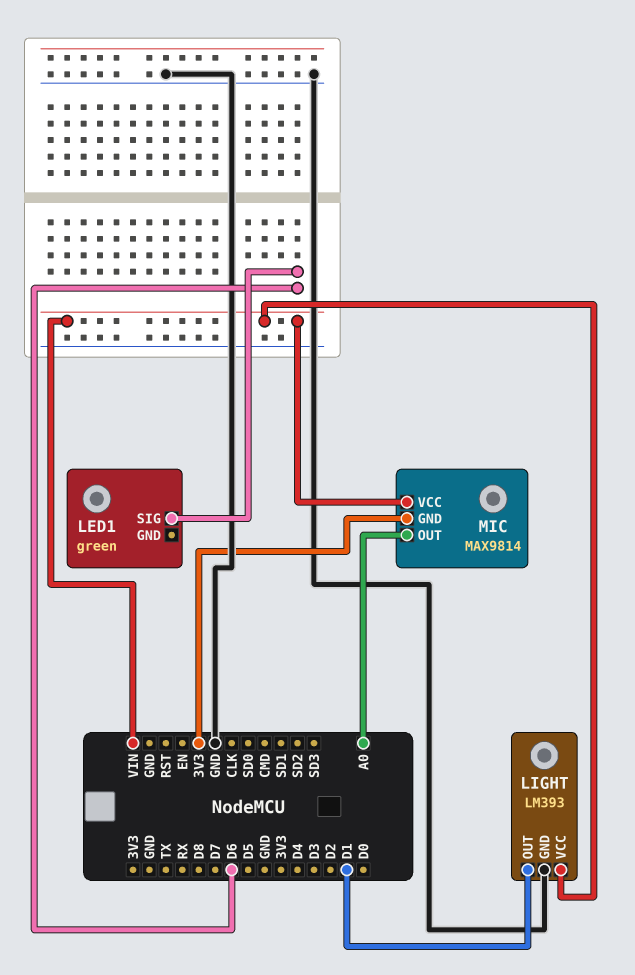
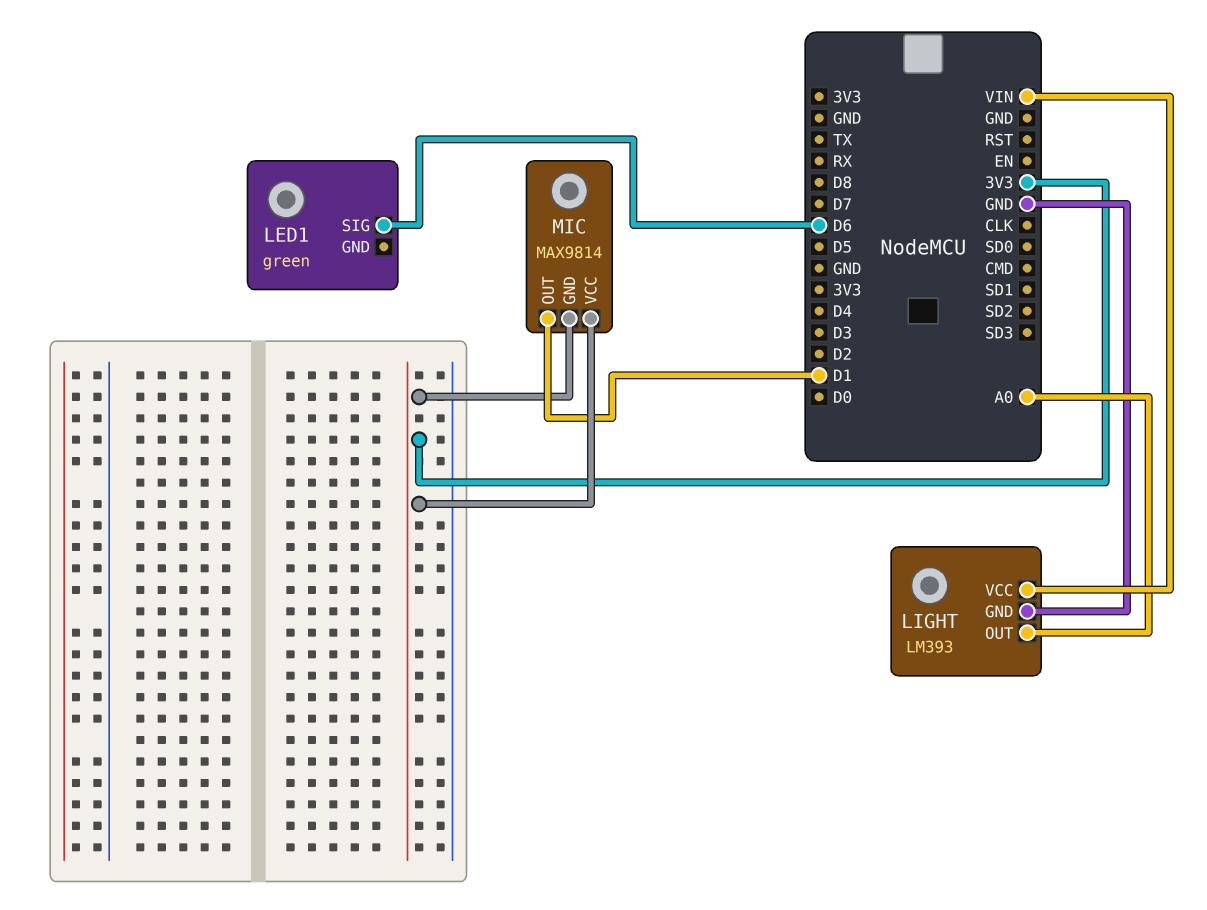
LIGHT pin OUT: D1 -> A0
MIC pin OUT: A0 -> D1
MIC pin VCC: VIN -> 3V3

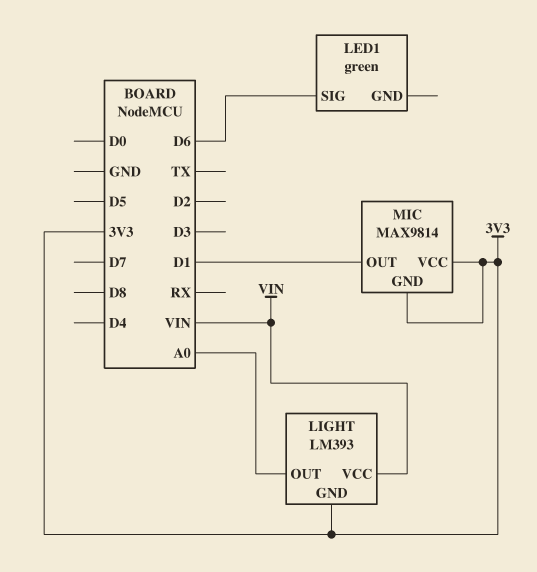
LIGHT pin GND: GND -> 3V3

